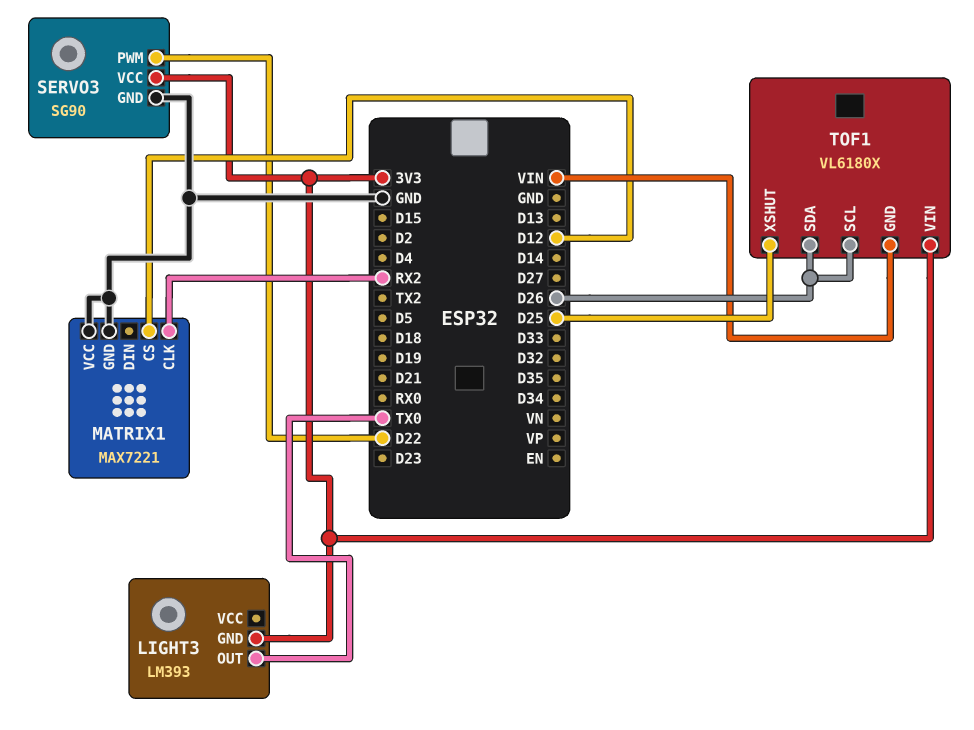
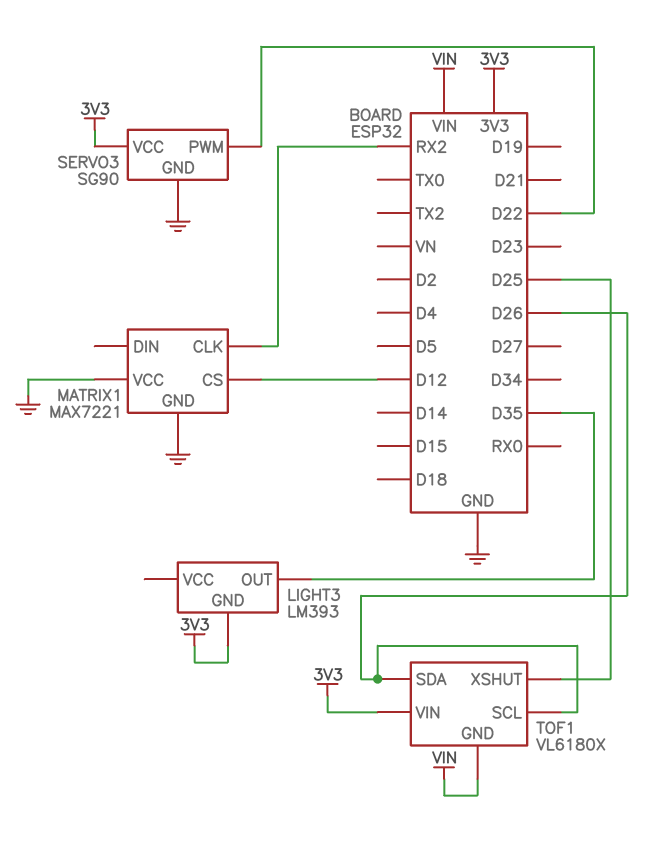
LIGHT3 pin OUT: TX0 -> D35

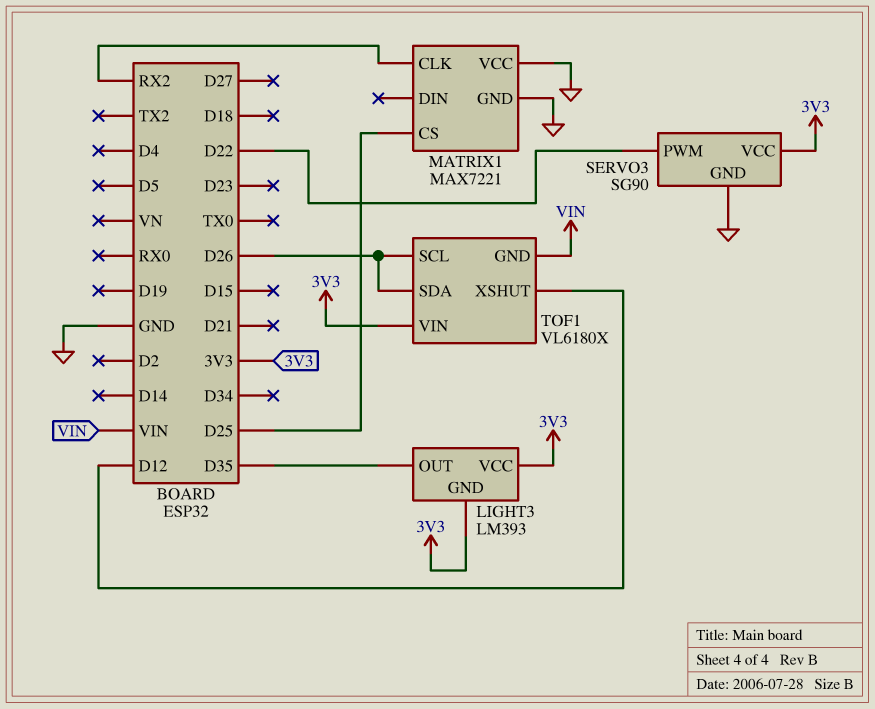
LIGHT3 pin VCC: none -> 3V3
MATRIX1 pin CS: D12 -> D25
TOF1 pin XSHUT: D25 -> D12

